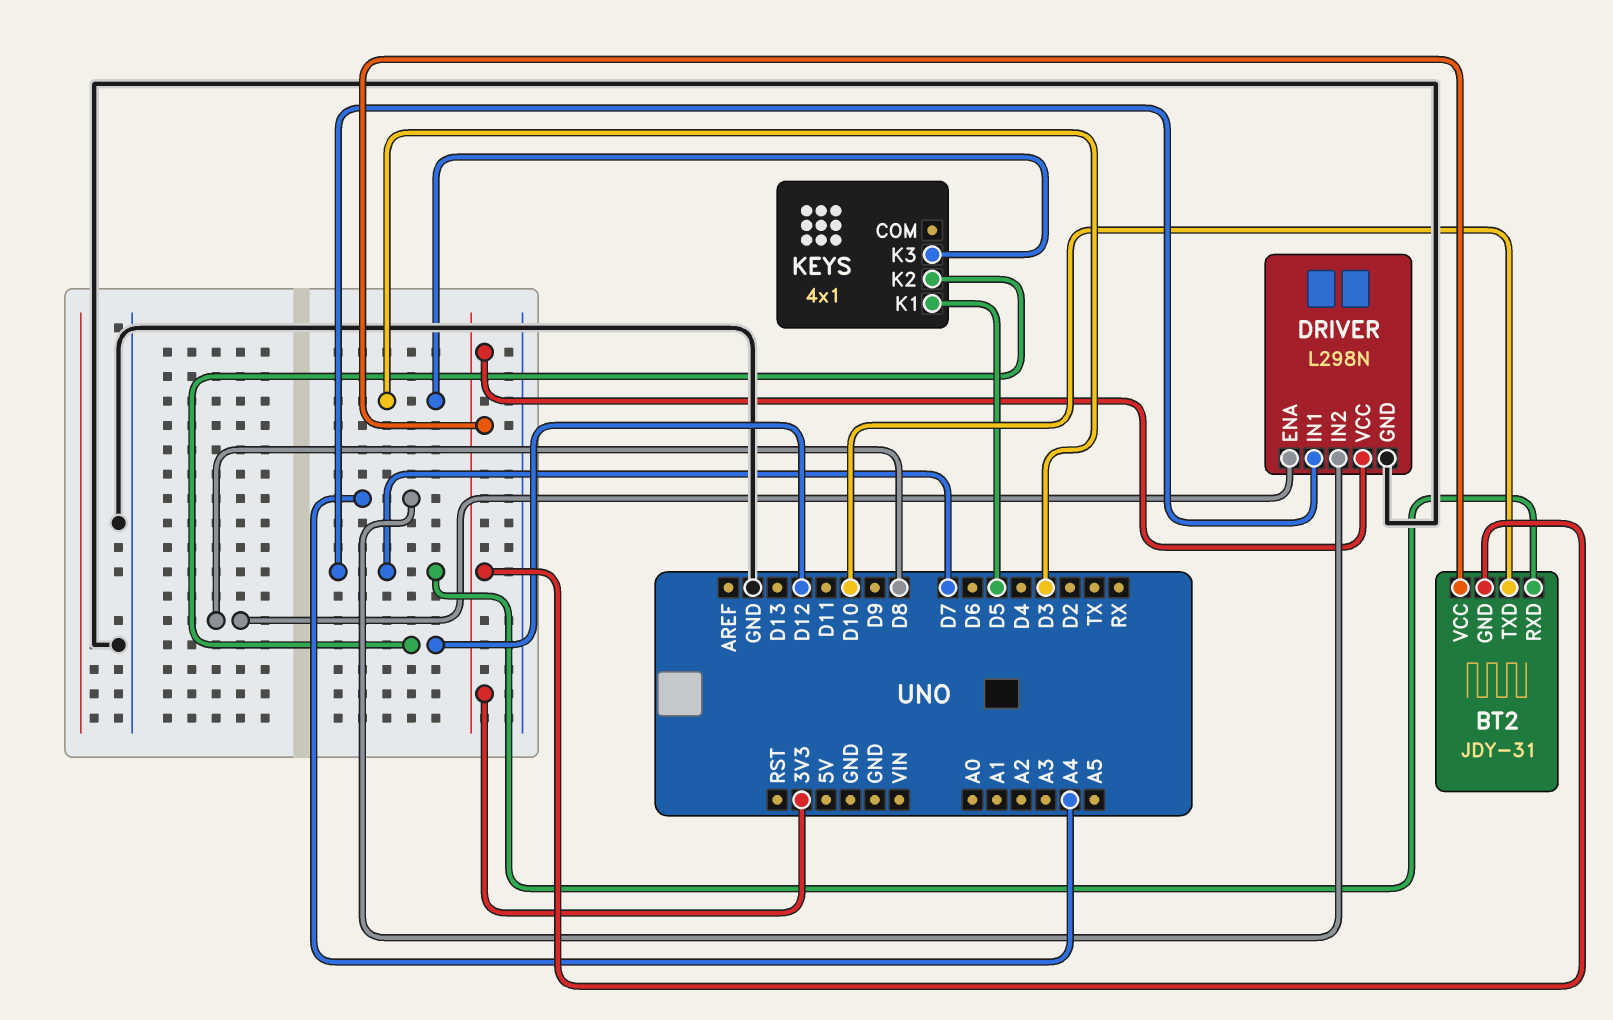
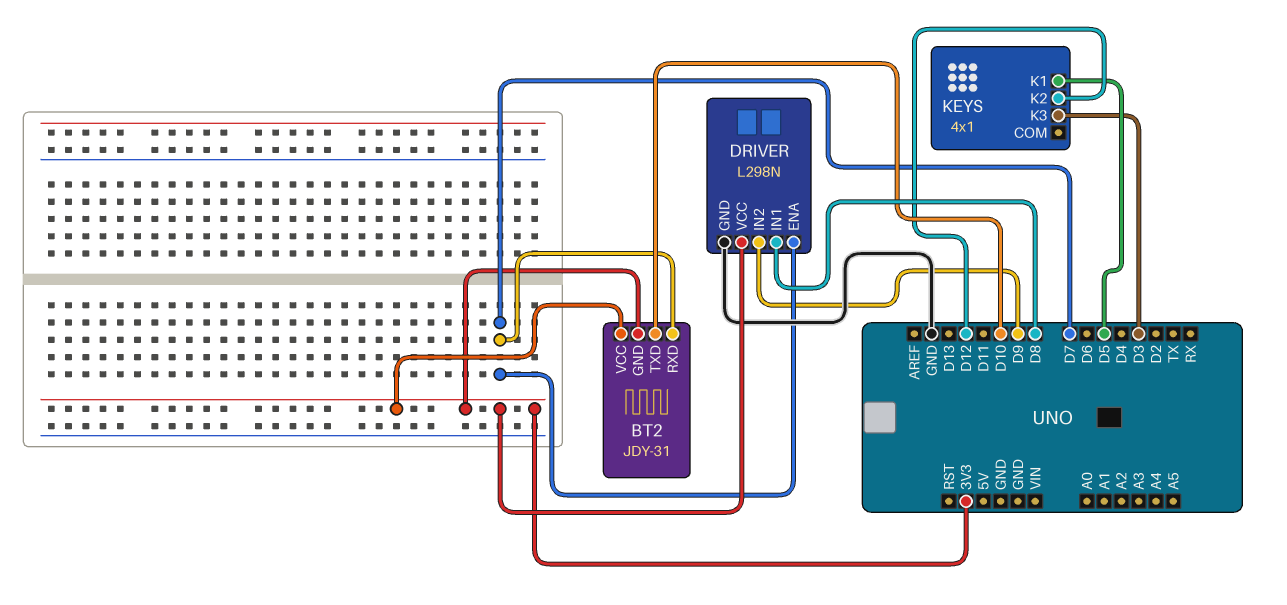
DRIVER pin ENA: D8 -> D7
DRIVER pin IN1: D7 -> D8
DRIVER pin IN2: A4 -> D9

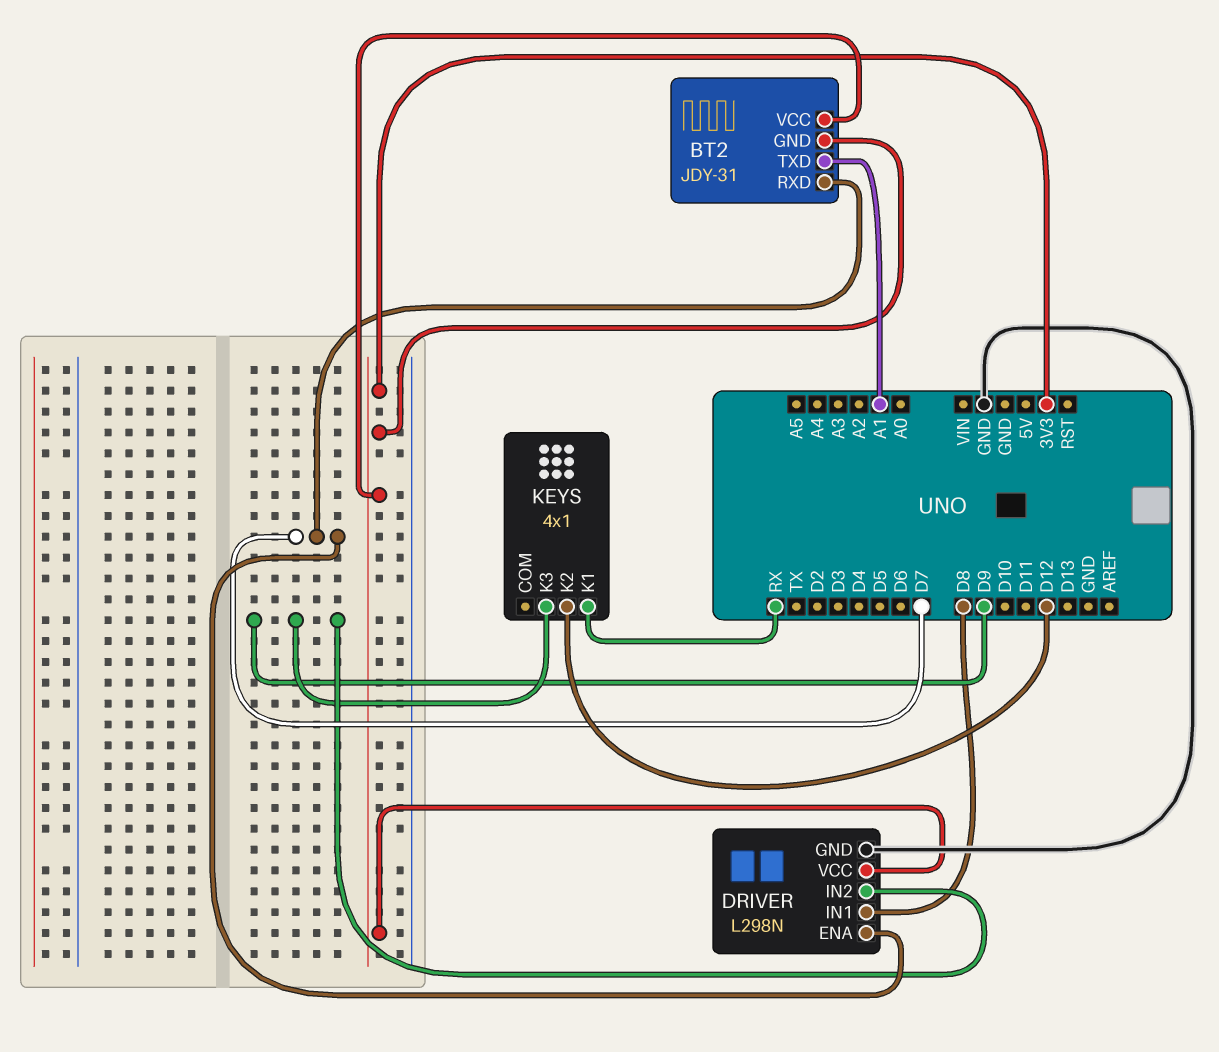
BT2 pin TXD: D10 -> A1
KEYS pin K1: D5 -> RX
KEYS pin K3: D3 -> D9

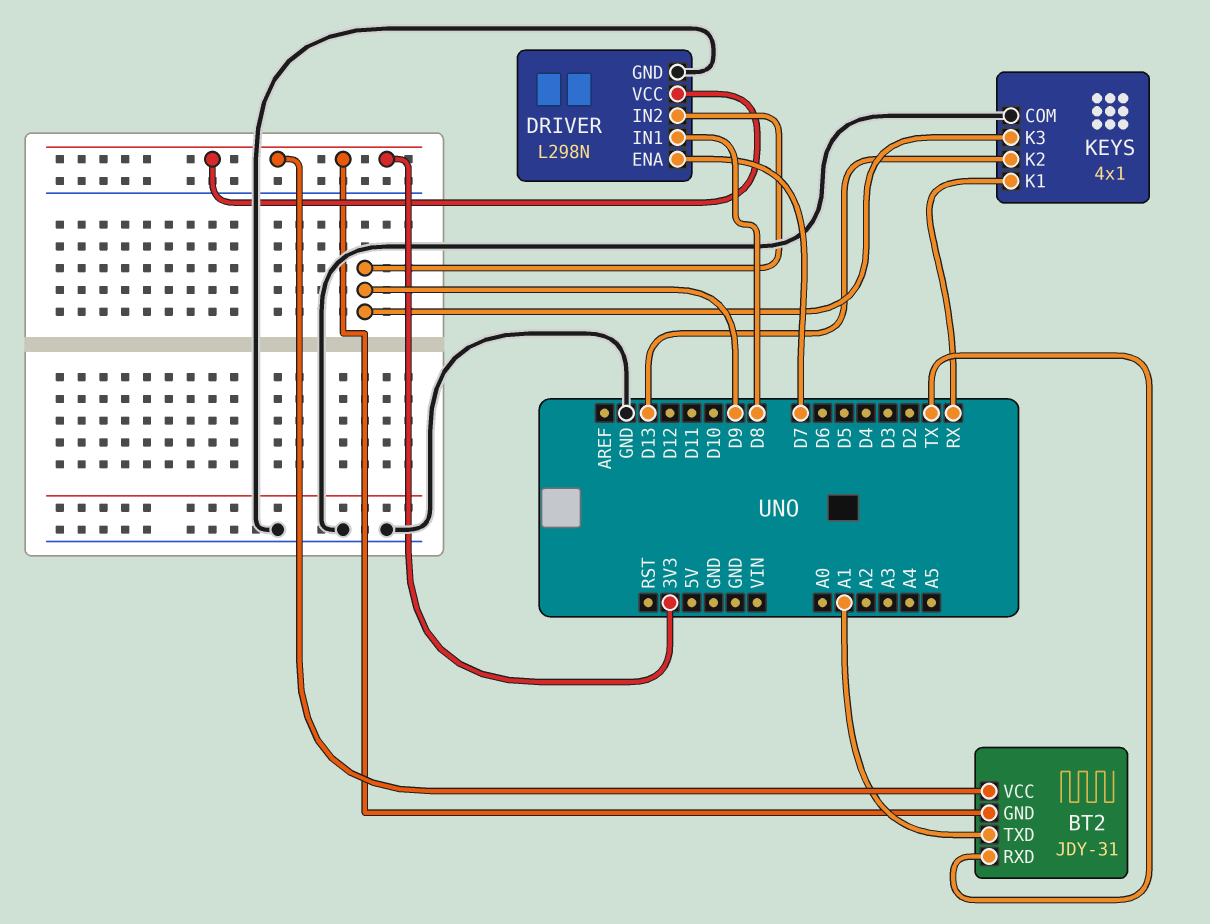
BT2 pin RXD: D7 -> TX
KEYS pin COM: none -> GND
KEYS pin K2: D12 -> D13

